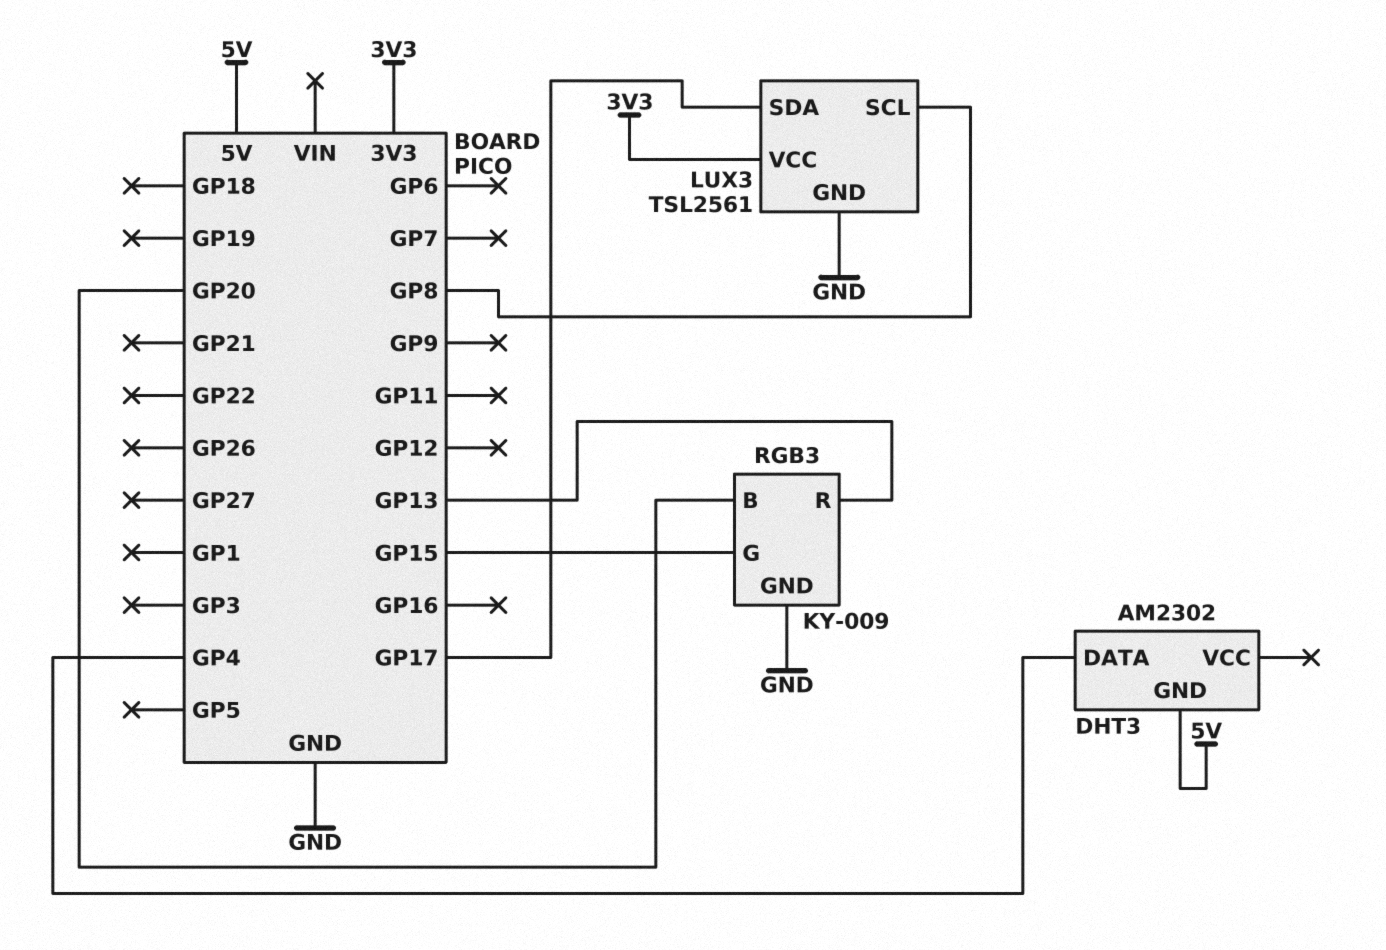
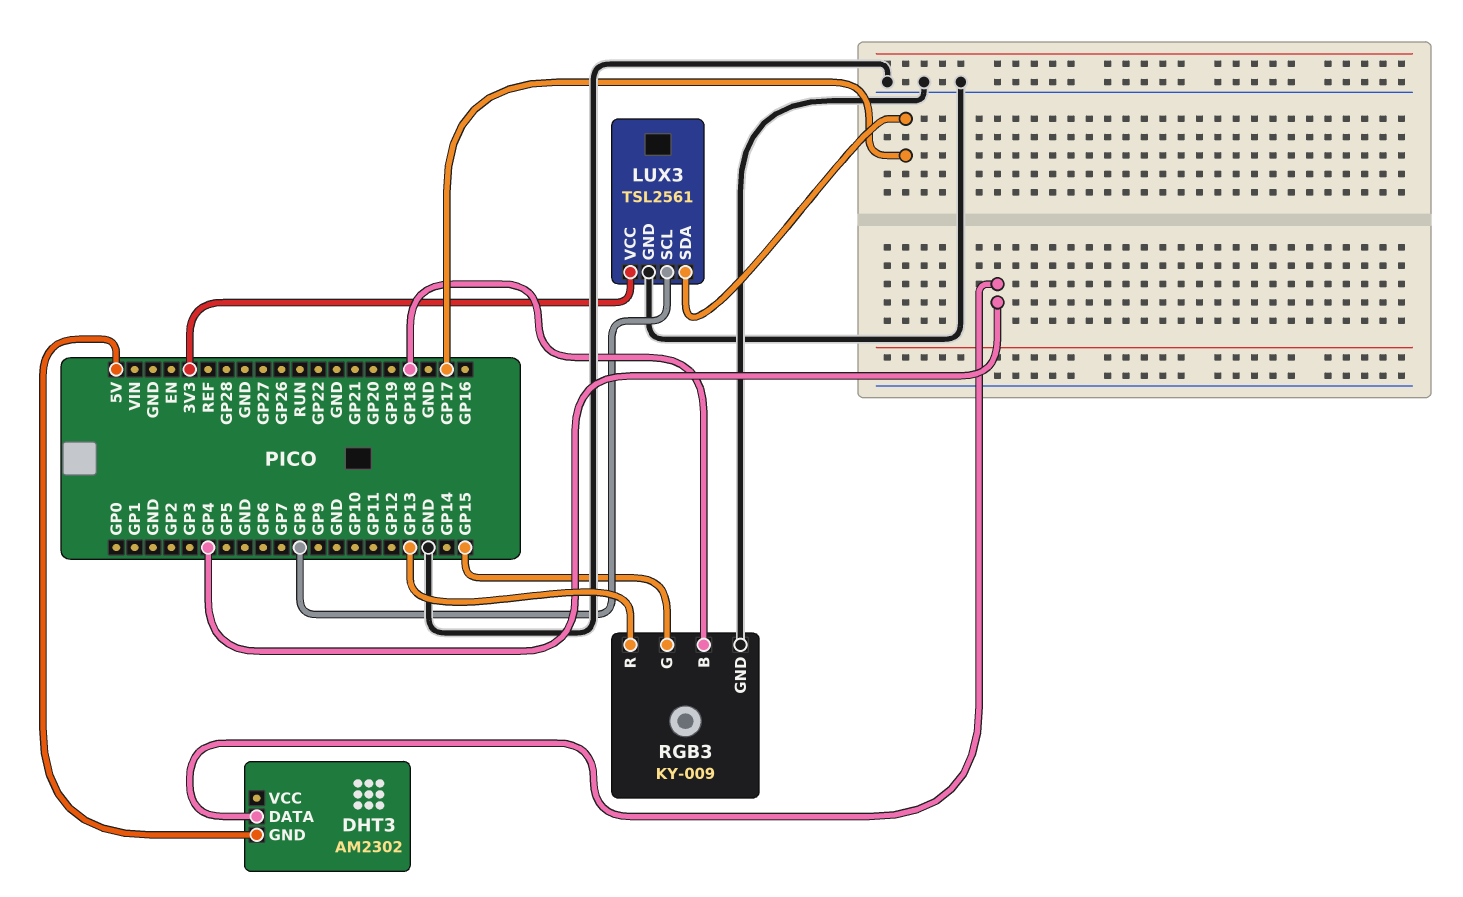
RGB3 pin B: GP20 -> GP18

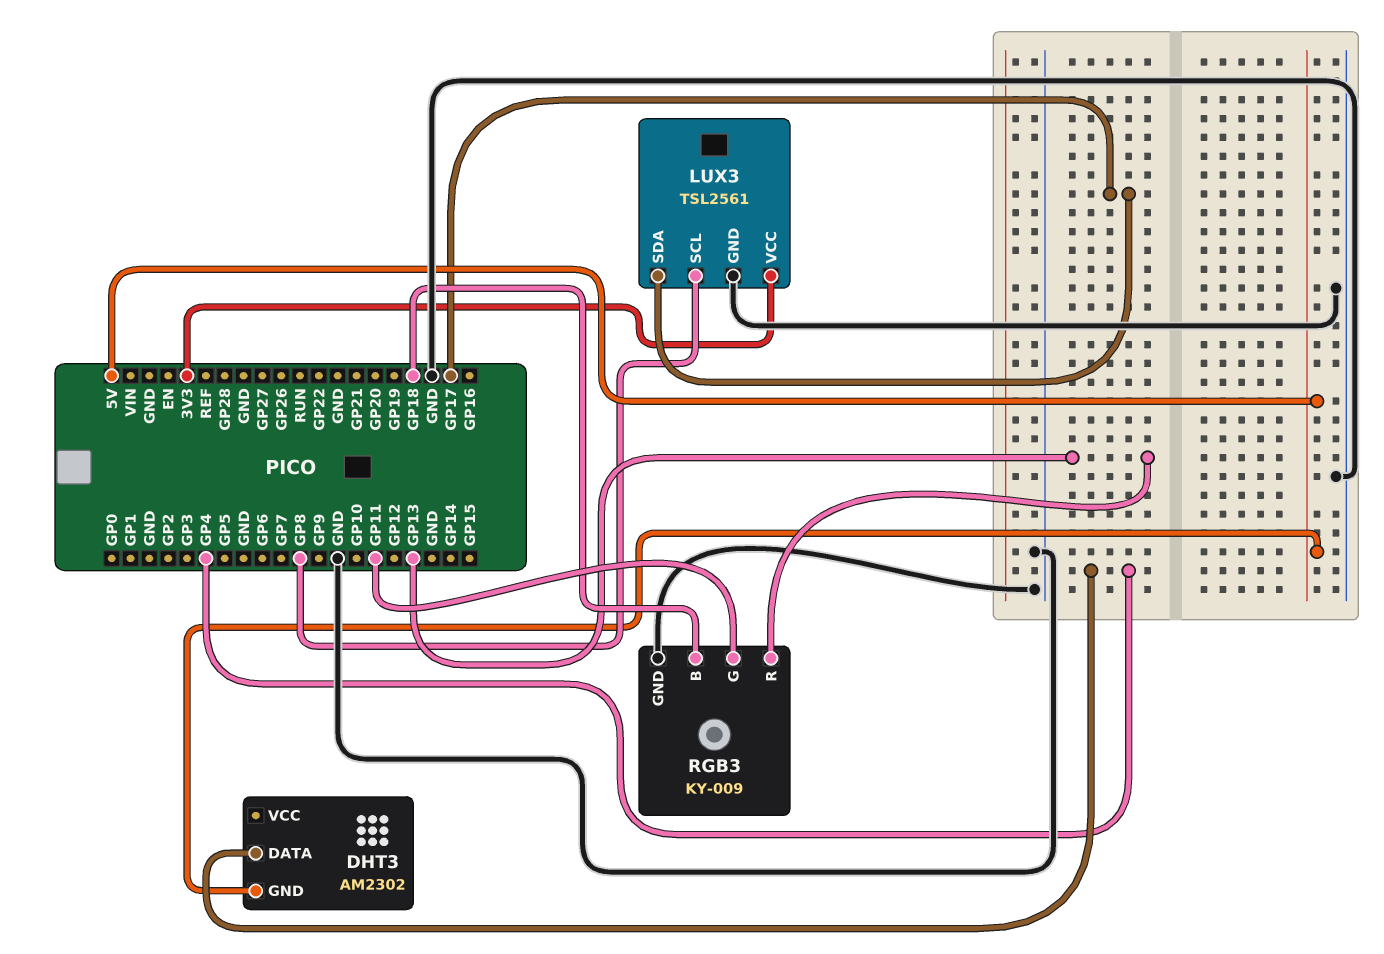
RGB3 pin G: GP15 -> GP11

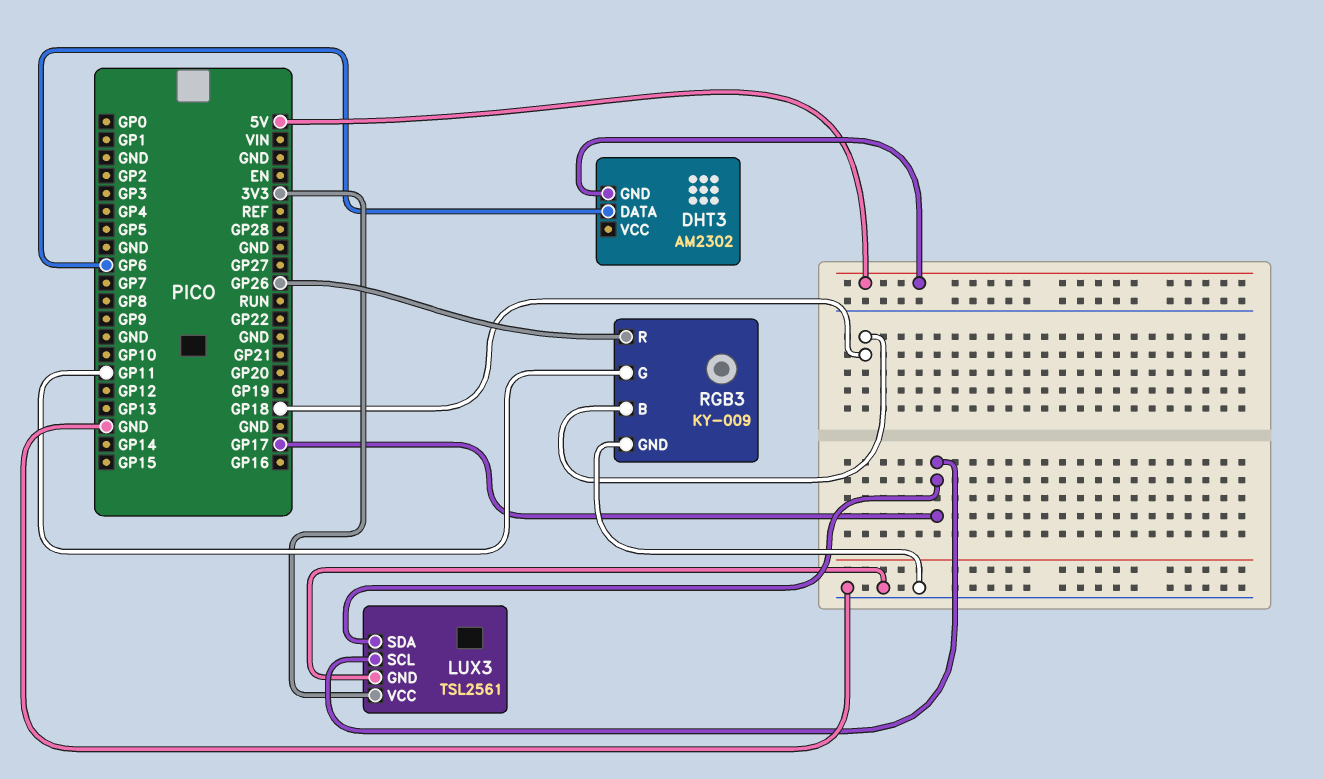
DHT3 pin DATA: GP4 -> GP6
LUX3 pin SCL: GP8 -> GP17
RGB3 pin R: GP13 -> GP26

